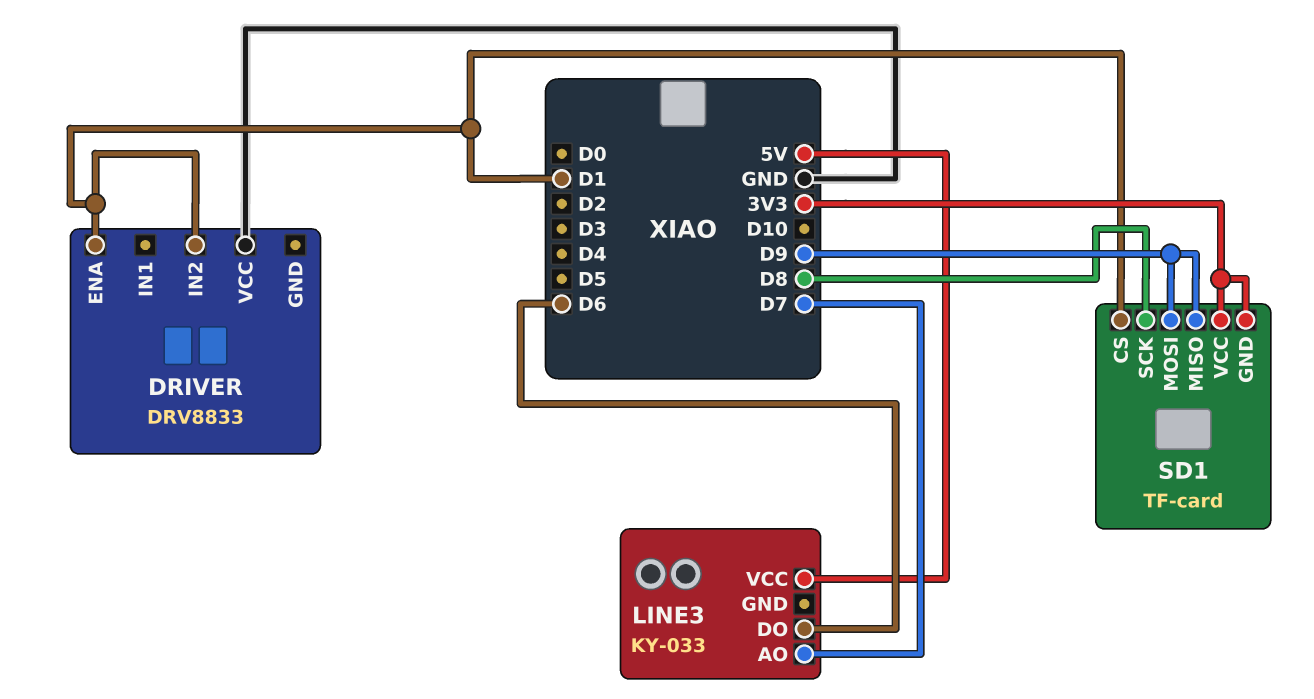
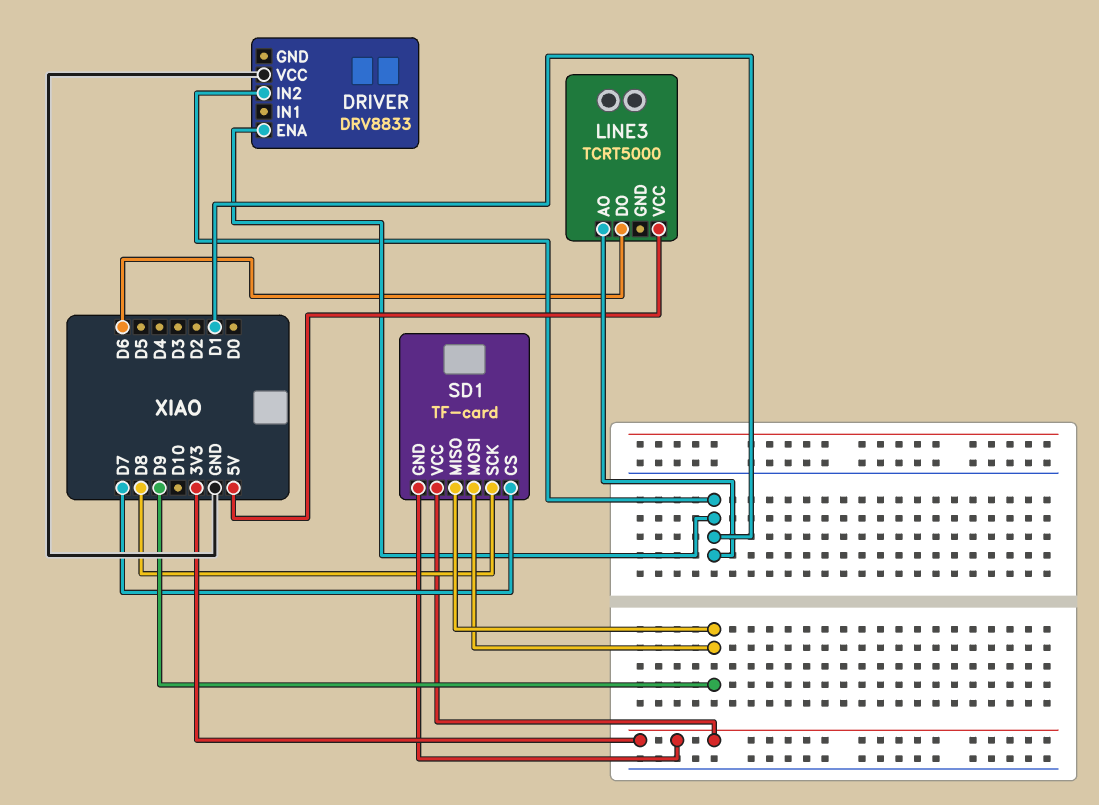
LINE3: KY-033 -> TCRT5000
LINE3 pin AO: D7 -> D1
SD1 pin CS: D1 -> D7

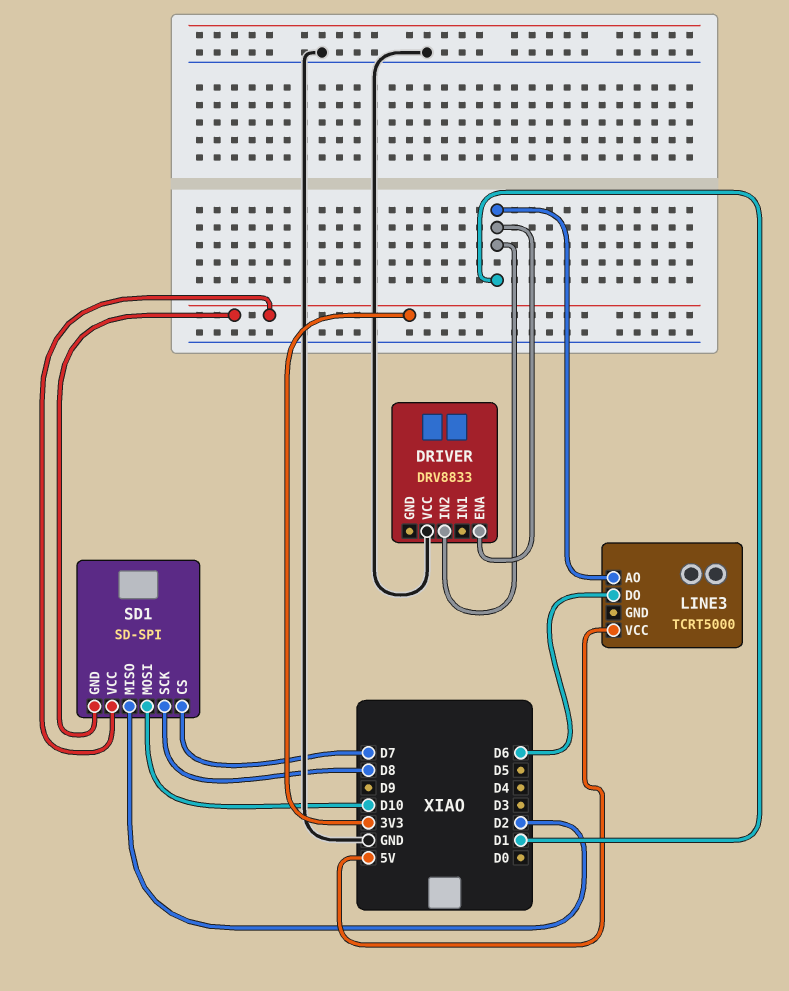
SD1: TF-card -> SD-SPI
SD1 pin MISO: D9 -> D2
SD1 pin MOSI: D9 -> D10

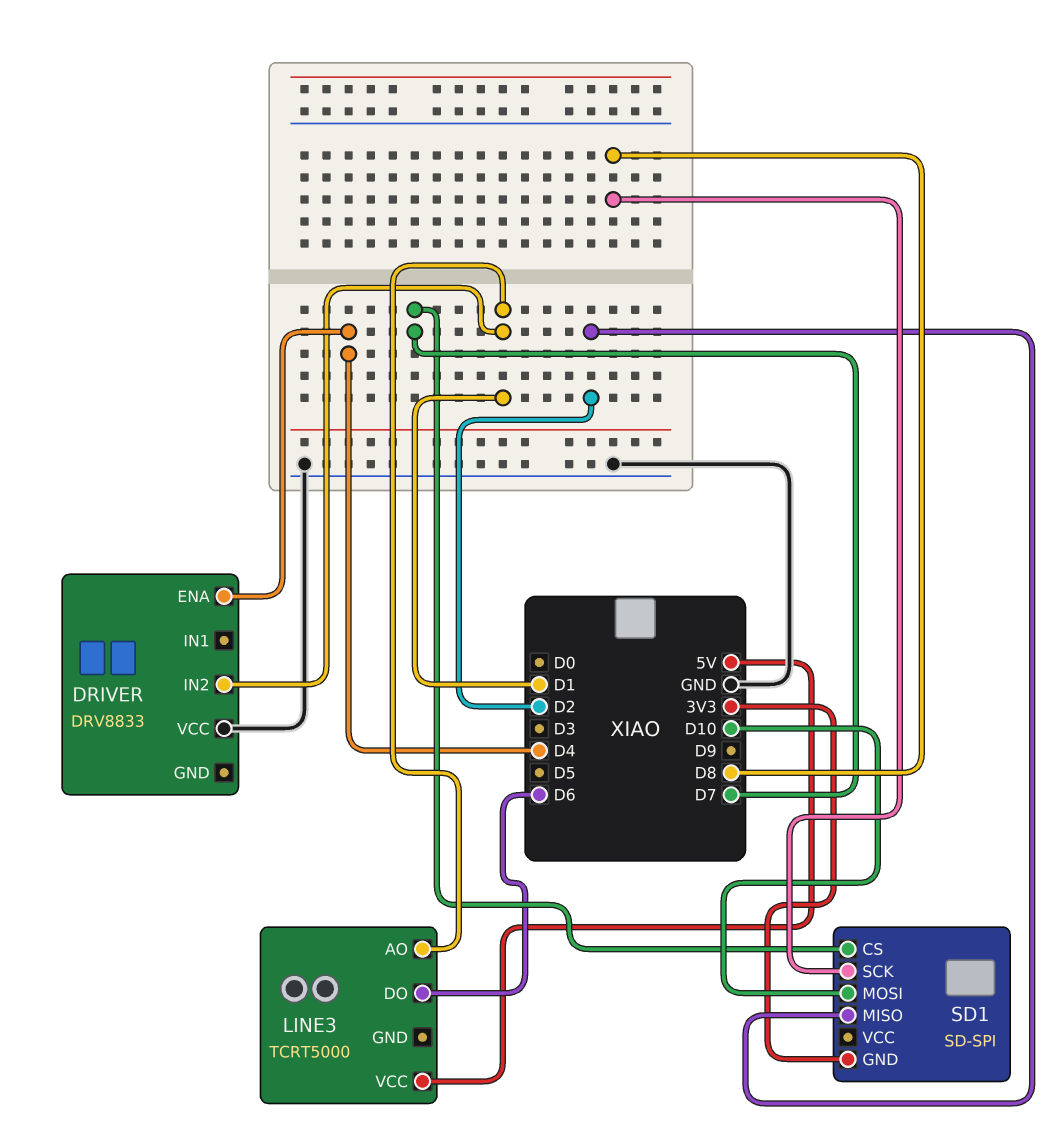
DRIVER pin ENA: D1 -> D4
SD1 pin VCC: 3V3 -> none

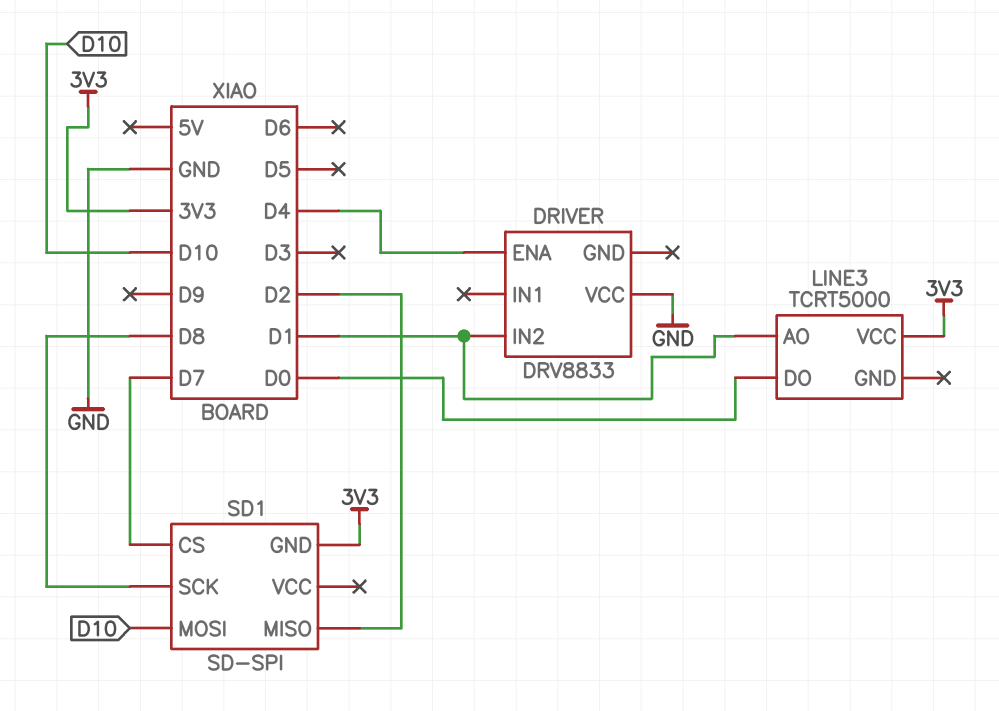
LINE3 pin DO: D6 -> D0
LINE3 pin VCC: 5V -> 3V3

